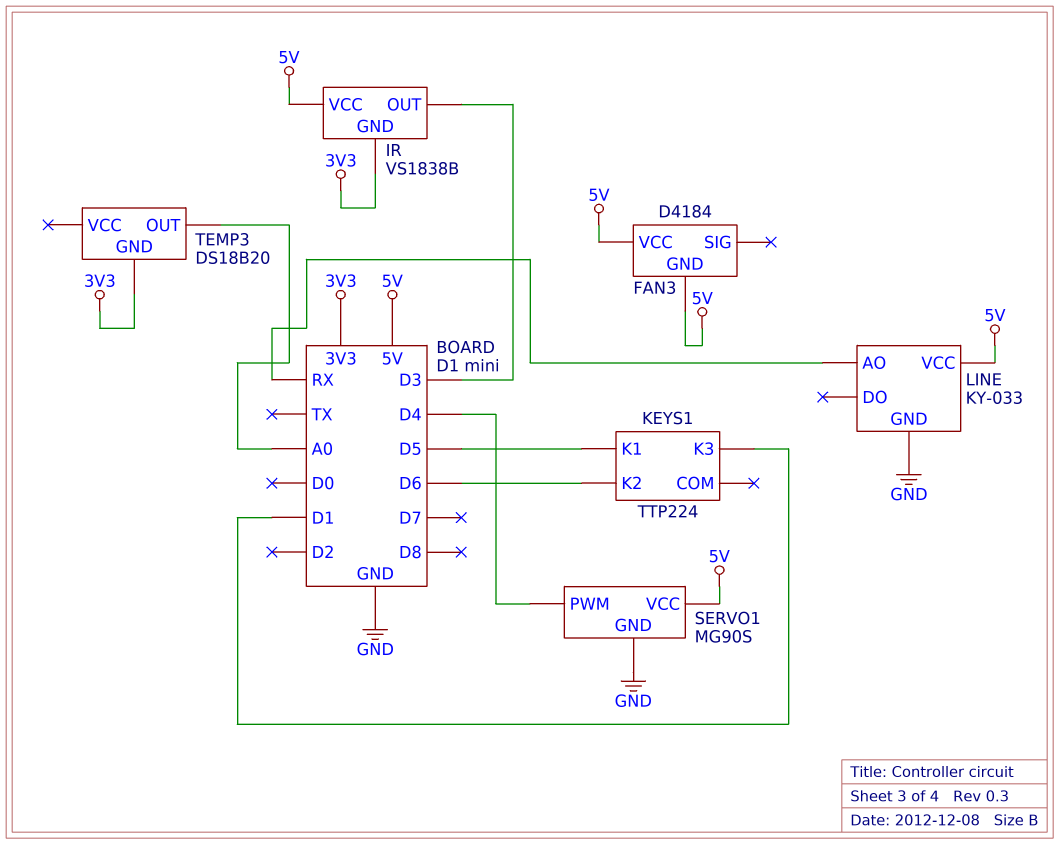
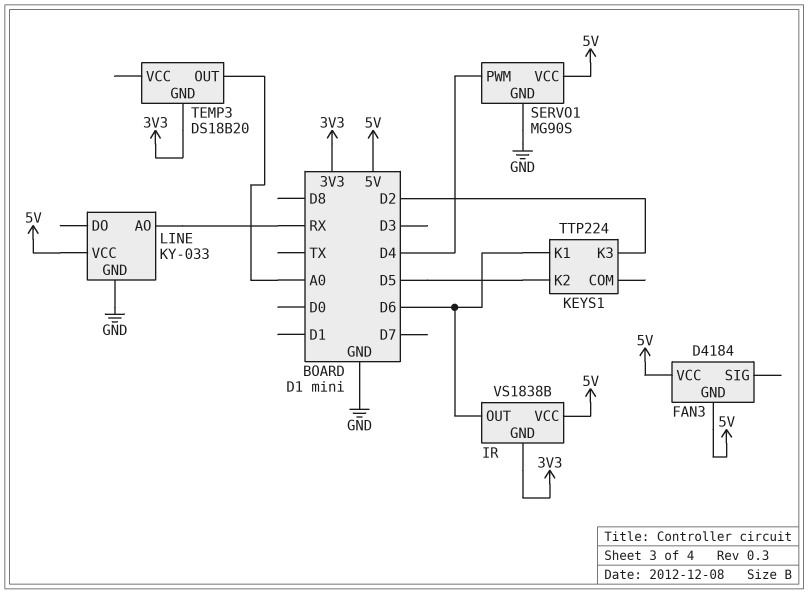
IR pin OUT: D3 -> D6
KEYS1 pin K1: D5 -> D6
KEYS1 pin K2: D6 -> D5
KEYS1 pin K3: D1 -> D2

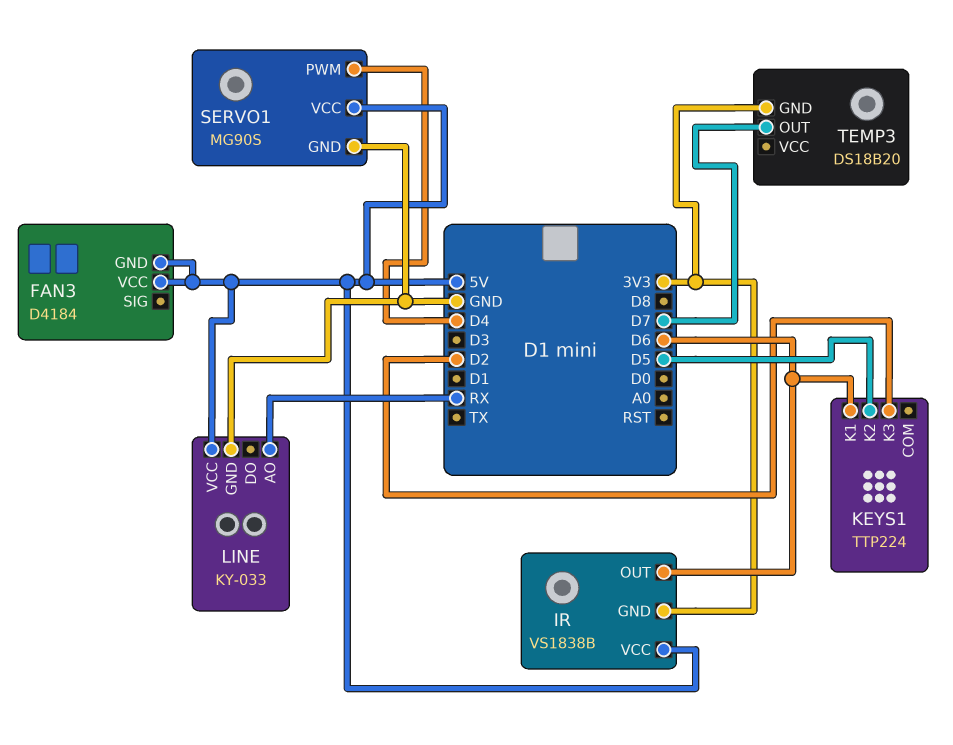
TEMP3 pin OUT: A0 -> D7

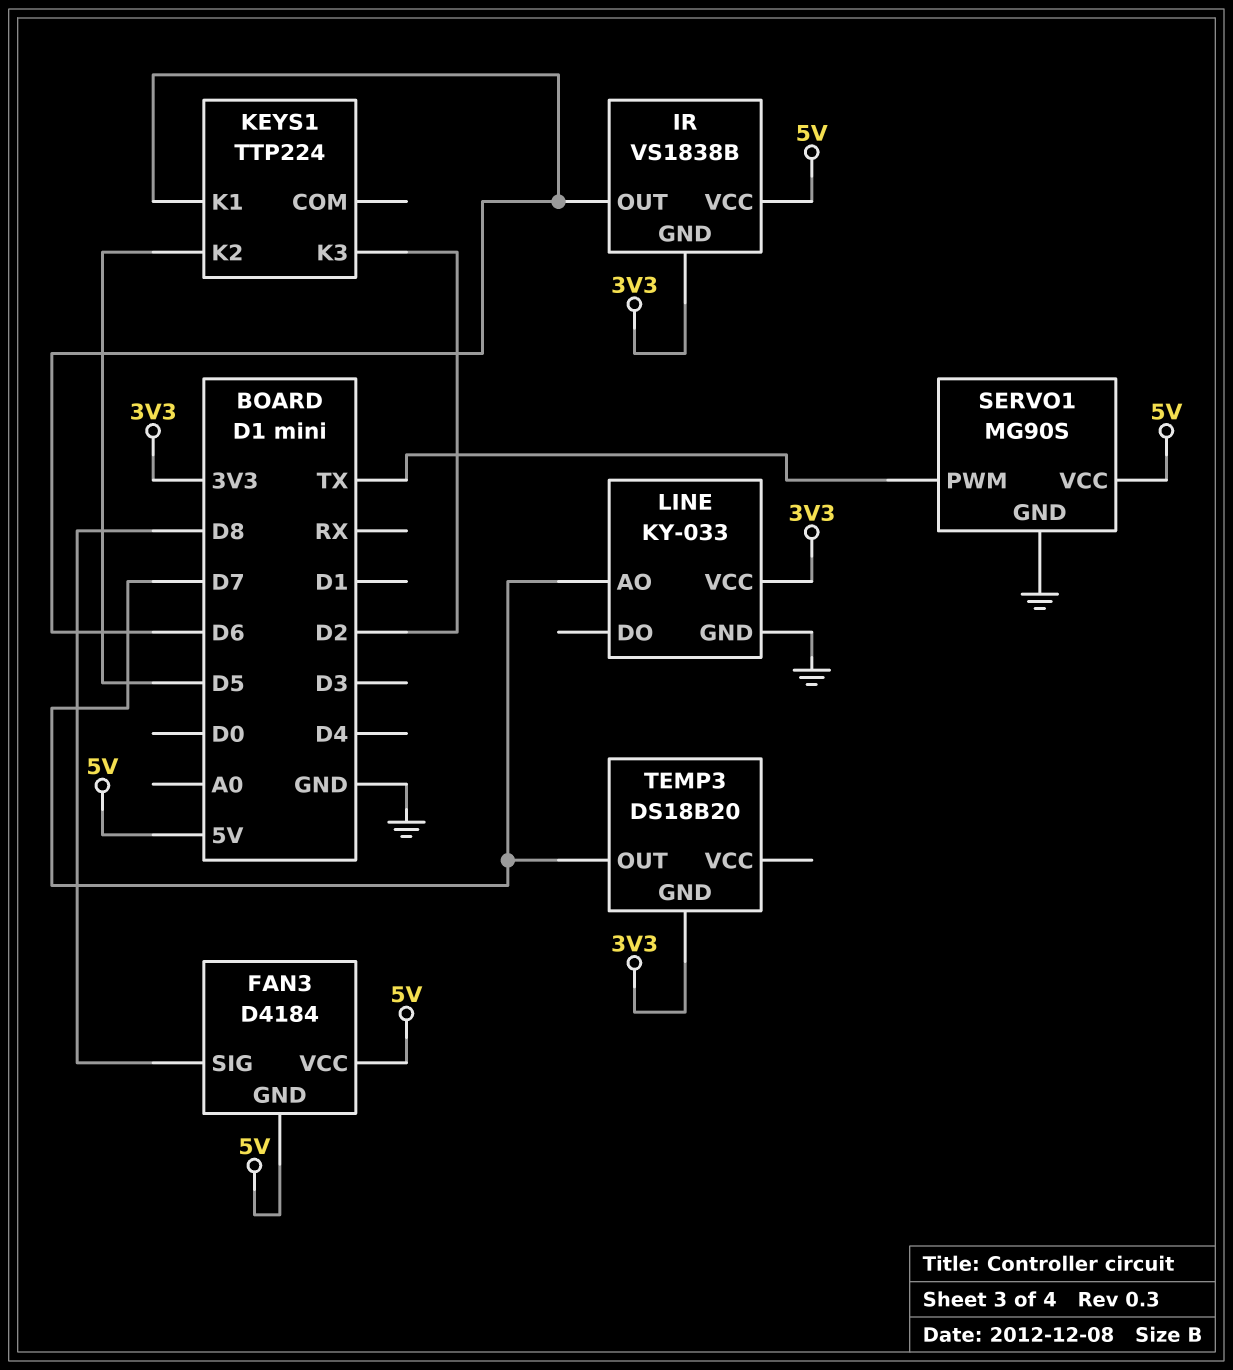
FAN3 pin SIG: none -> D8
LINE pin AO: RX -> D7
LINE pin VCC: 5V -> 3V3
SERVO1 pin PWM: D4 -> TX

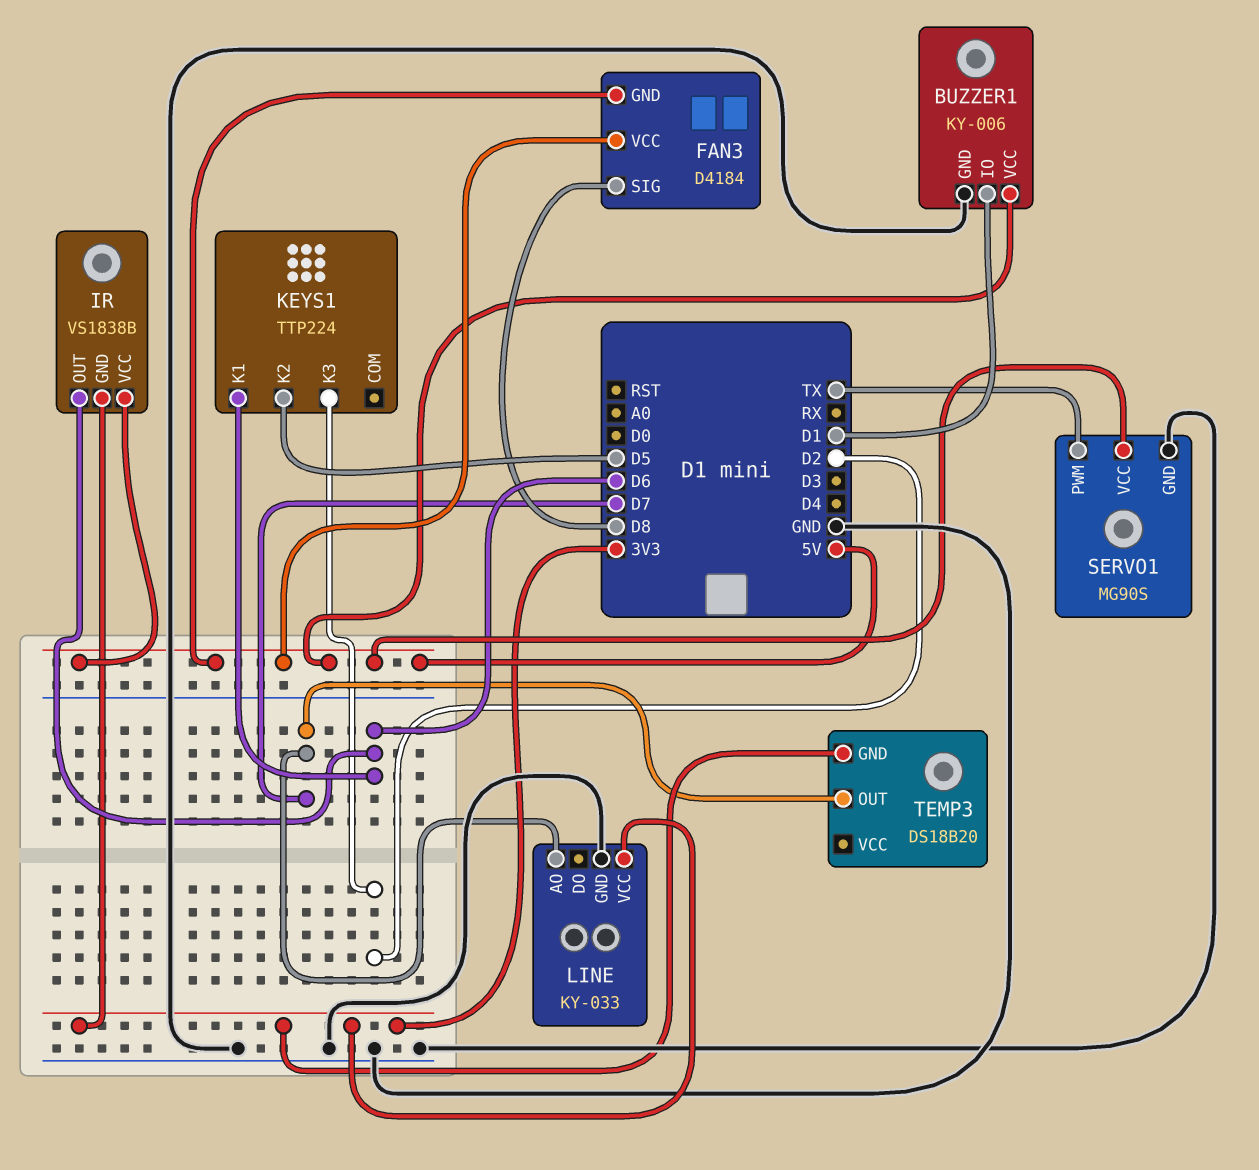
BUZZER1: none -> KY-006
BUZZER1 pin GND: none -> GND
BUZZER1 pin IO: none -> D1
BUZZER1 pin VCC: none -> 5V

